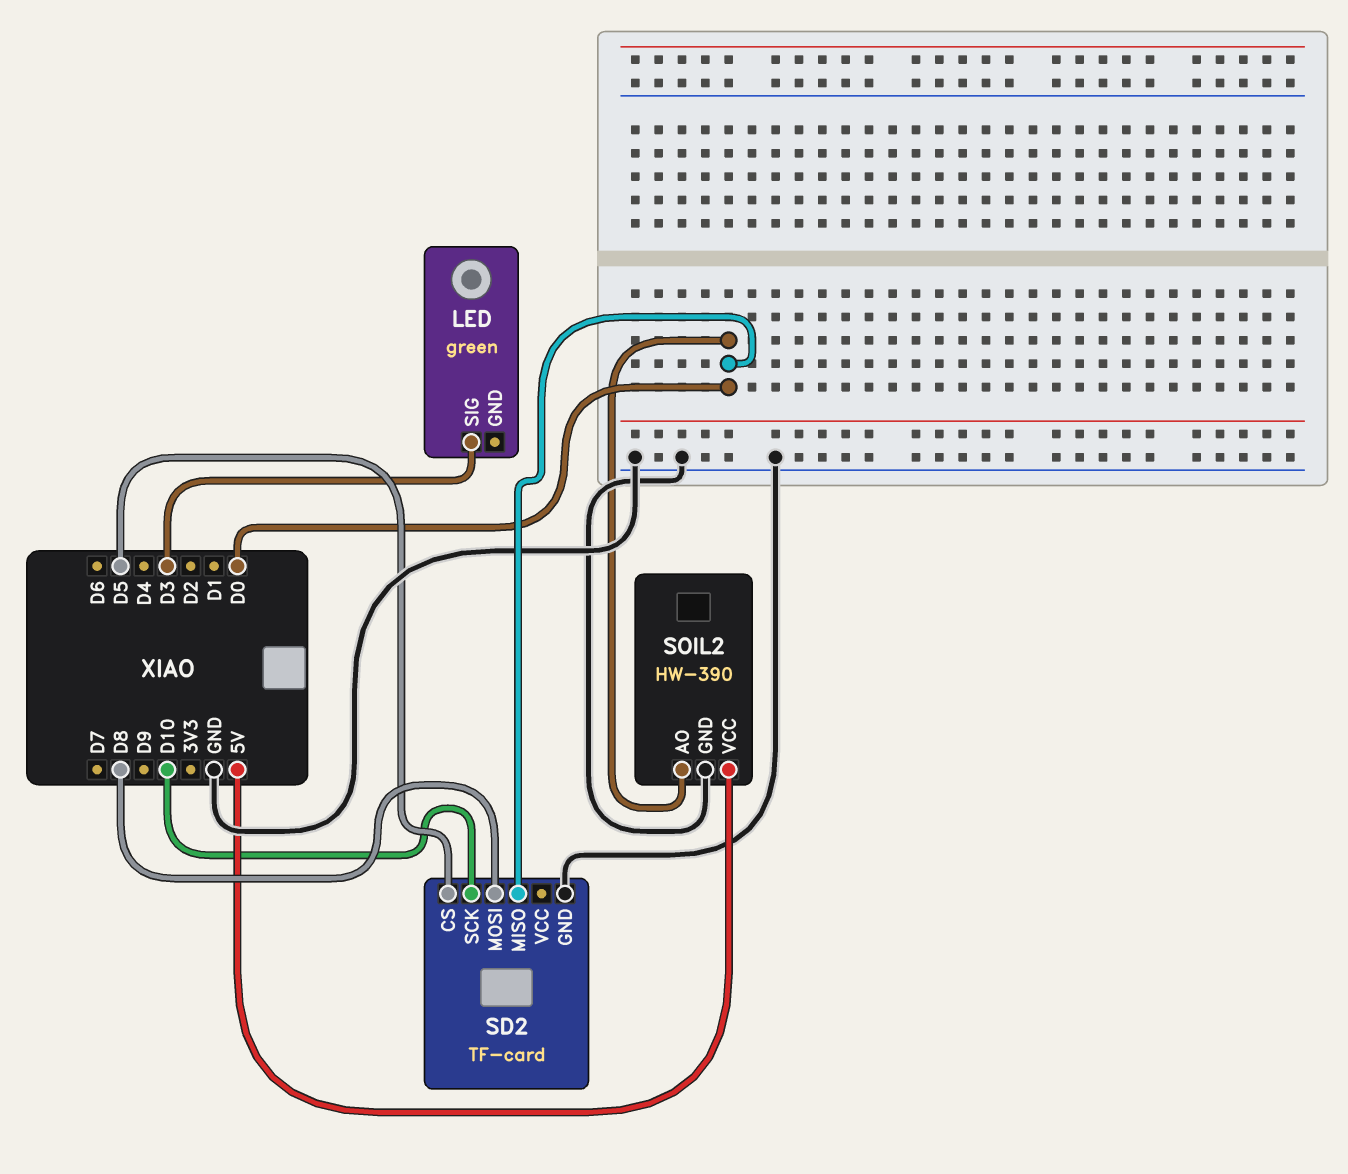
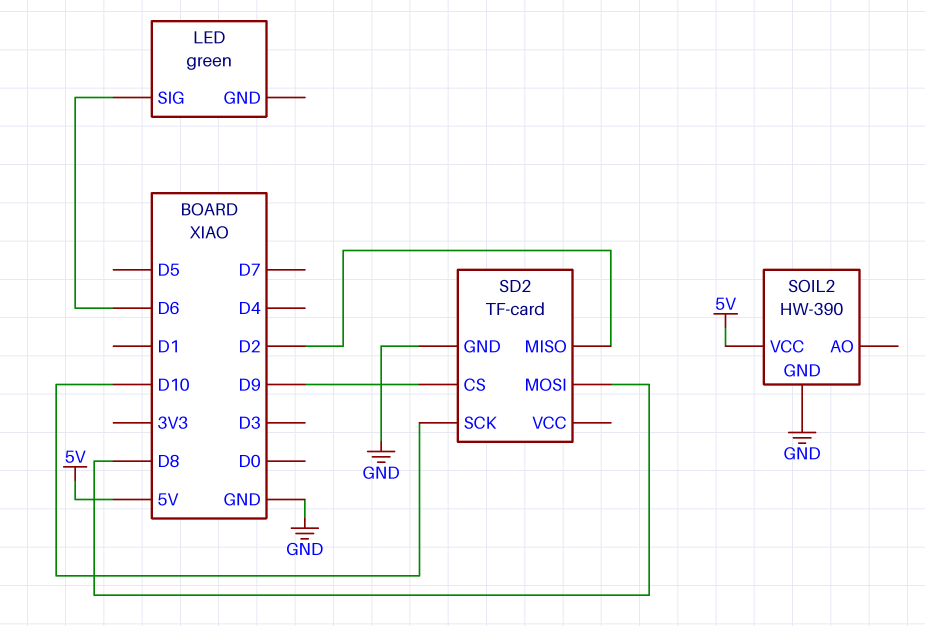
LED pin SIG: D3 -> D6
SD2 pin CS: D5 -> D9
SD2 pin MISO: D0 -> D2
SOIL2 pin AO: D0 -> none

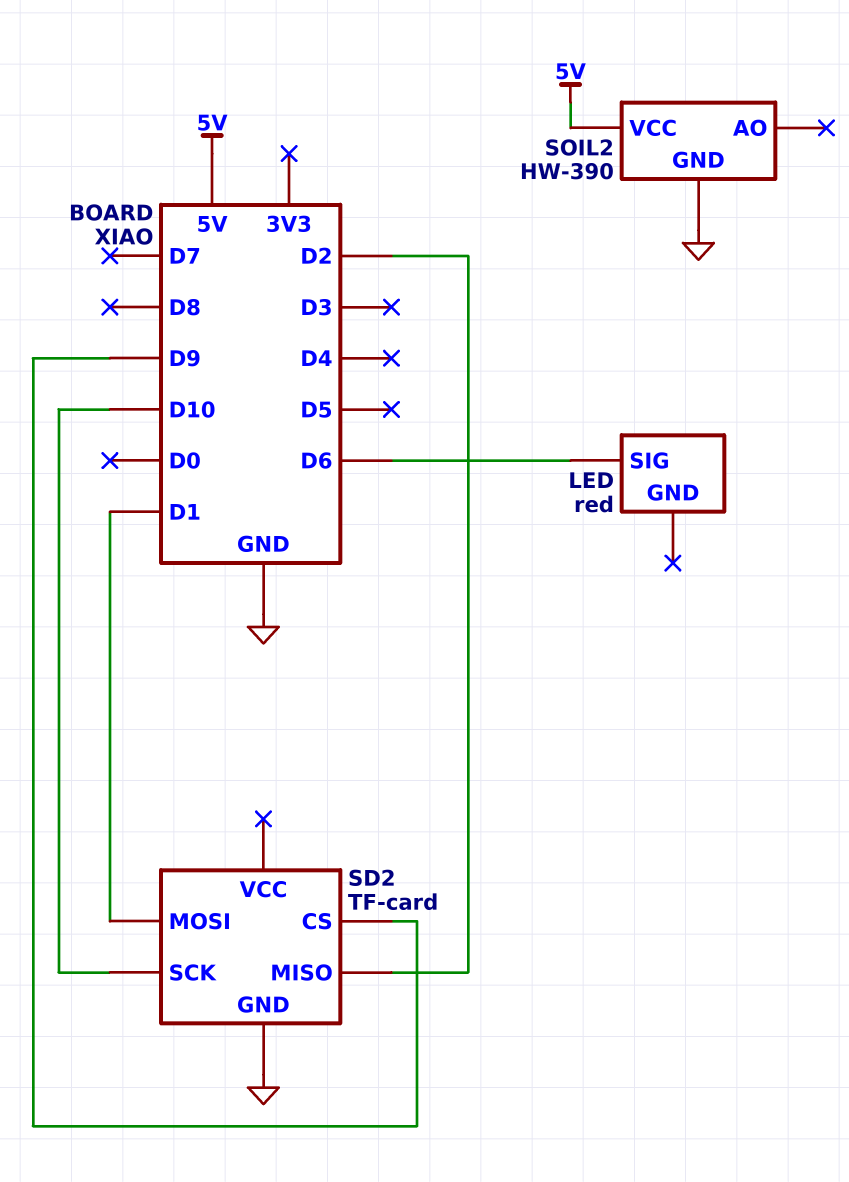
LED: green -> red
SD2 pin MOSI: D8 -> D1

